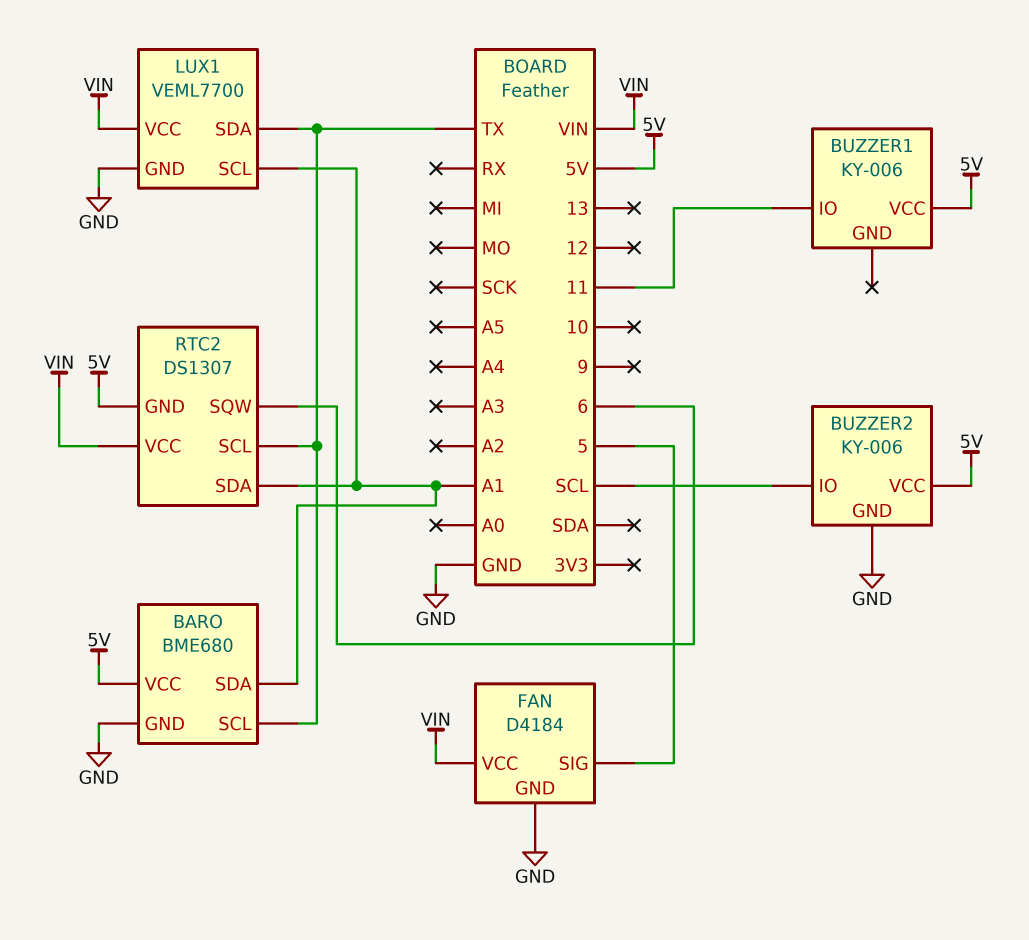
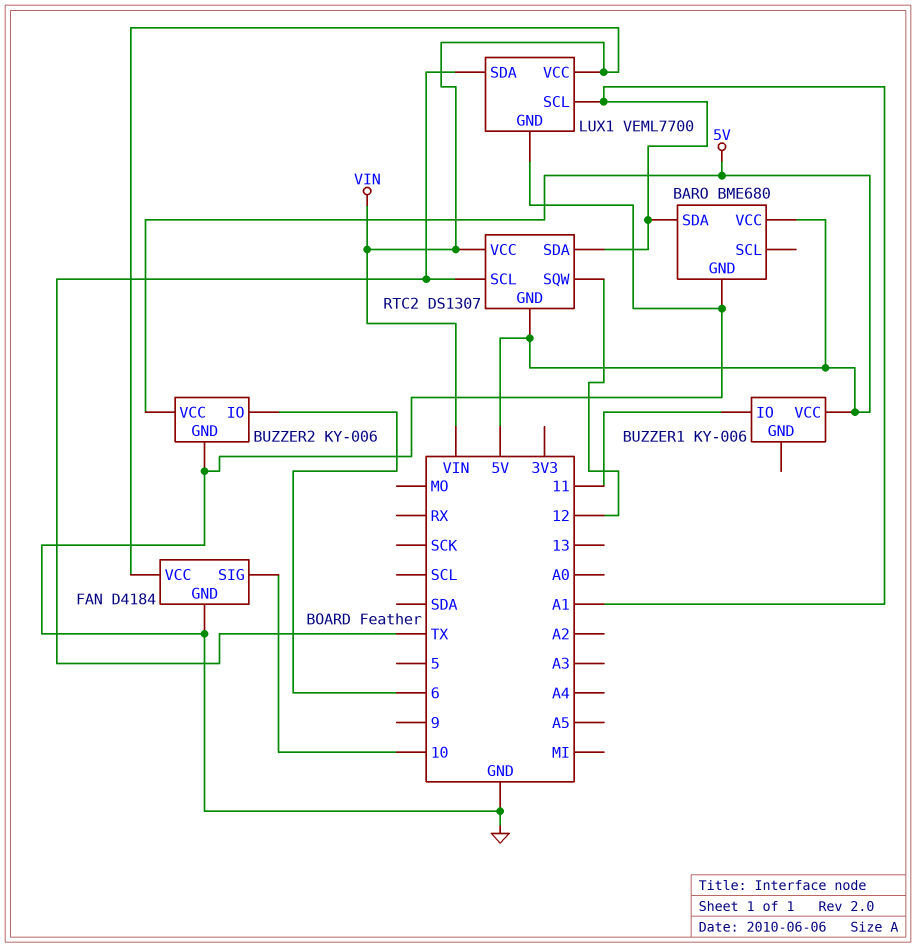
BARO pin SCL: TX -> none
BUZZER2 pin IO: SCL -> 6
FAN pin SIG: 5 -> 10
RTC2 pin SQW: 6 -> 12

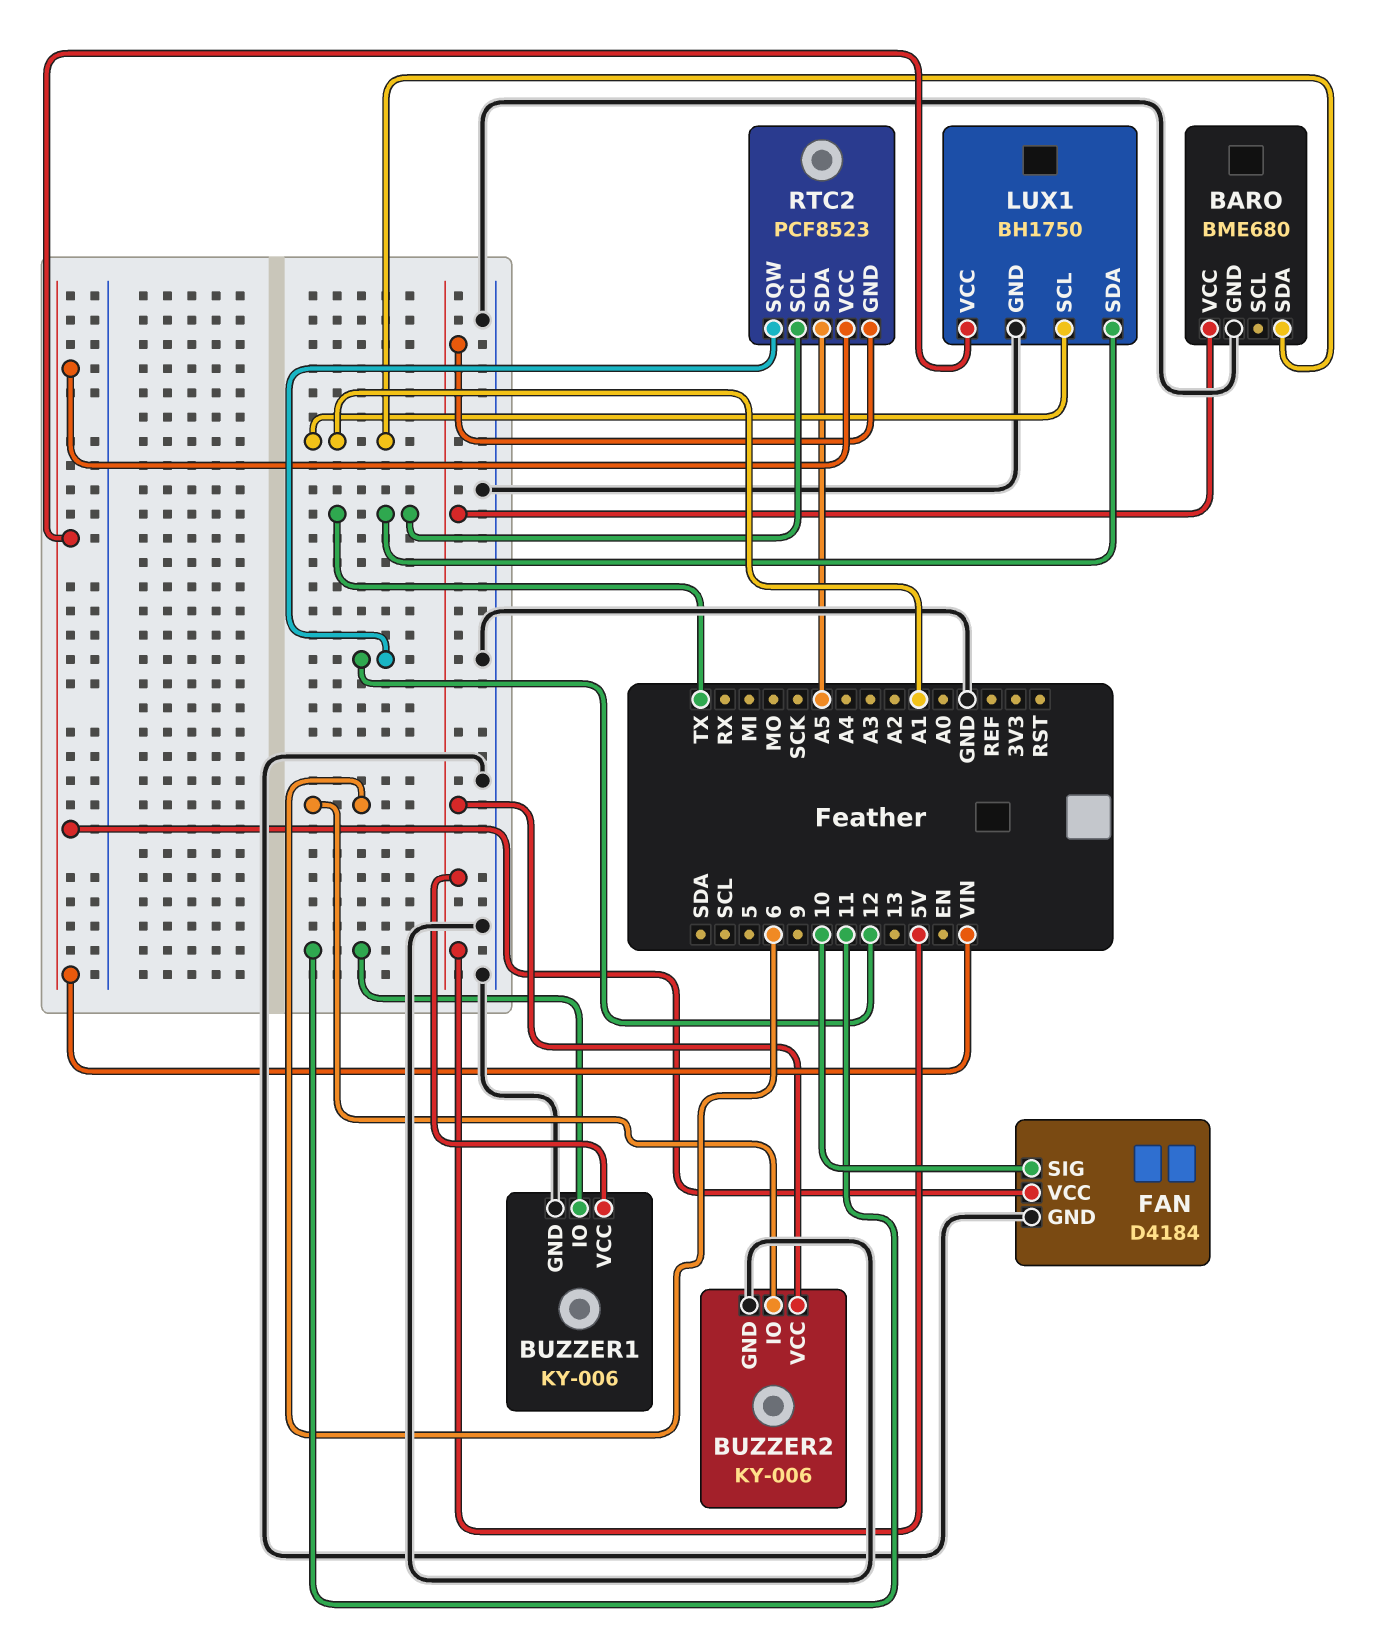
BUZZER1 pin GND: none -> GND
LUX1: VEML7700 -> BH1750
RTC2: DS1307 -> PCF8523
RTC2 pin SDA: A1 -> A5

